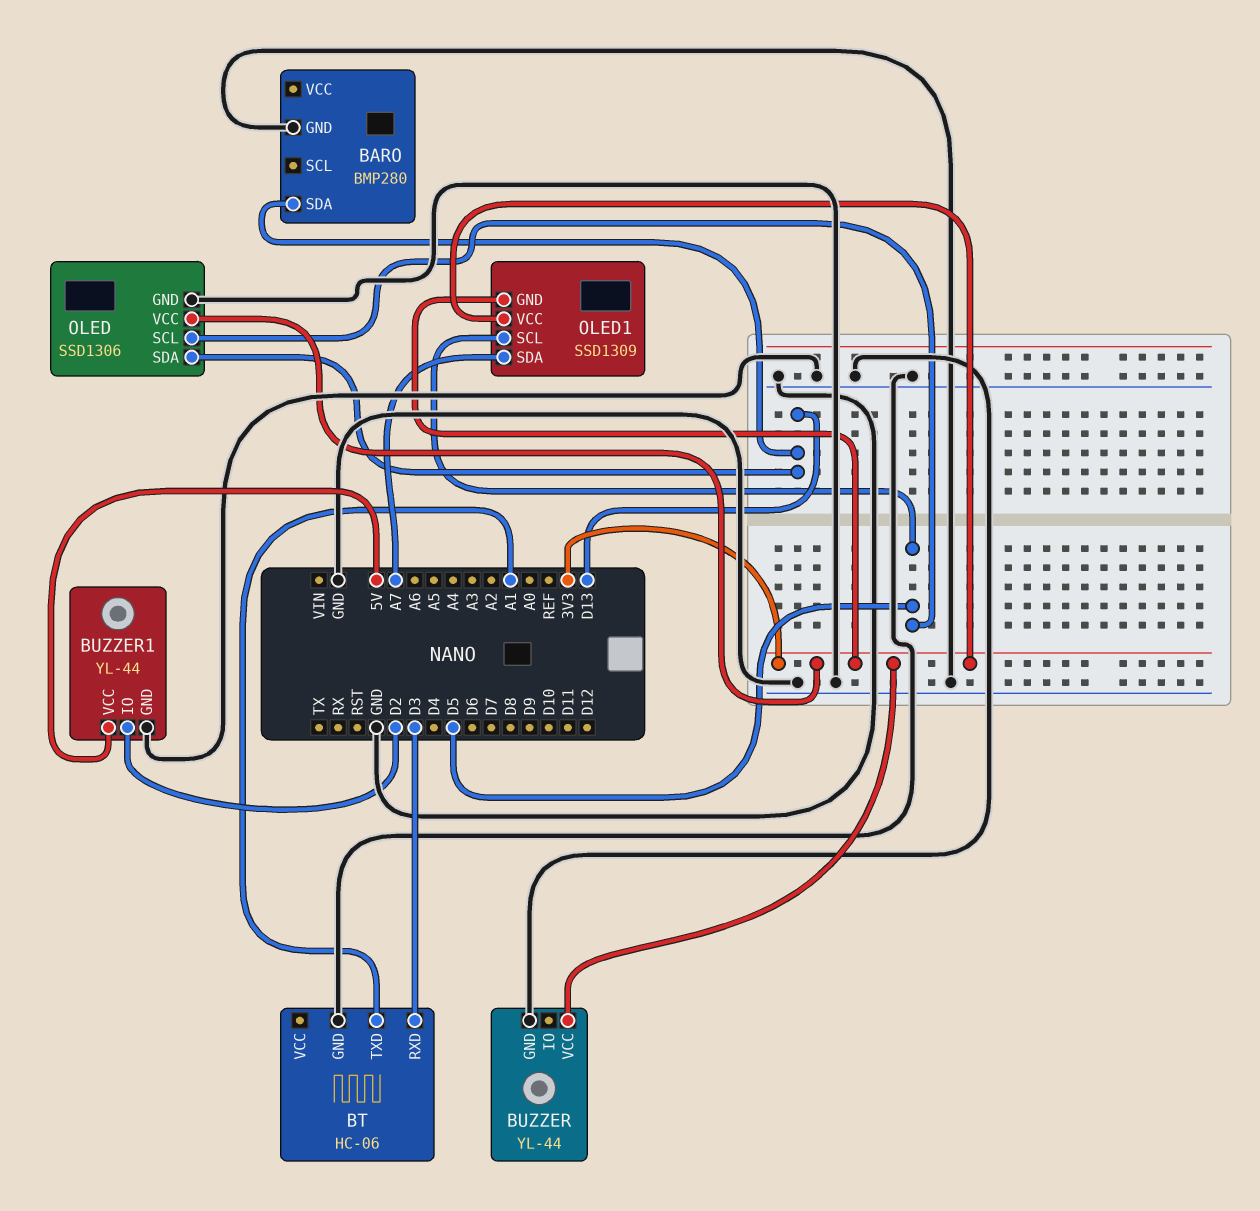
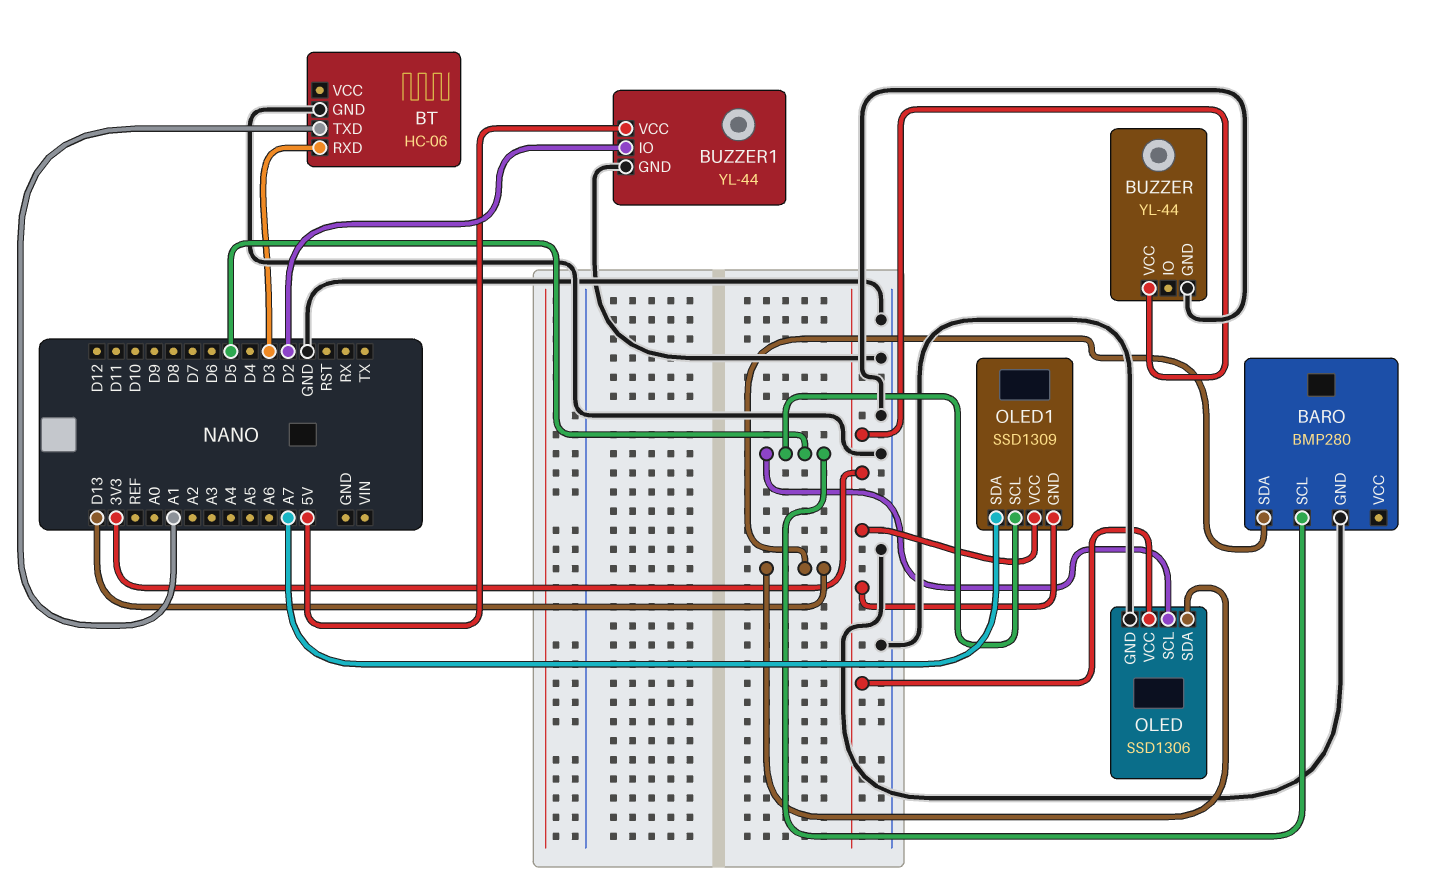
BARO pin SCL: none -> D5

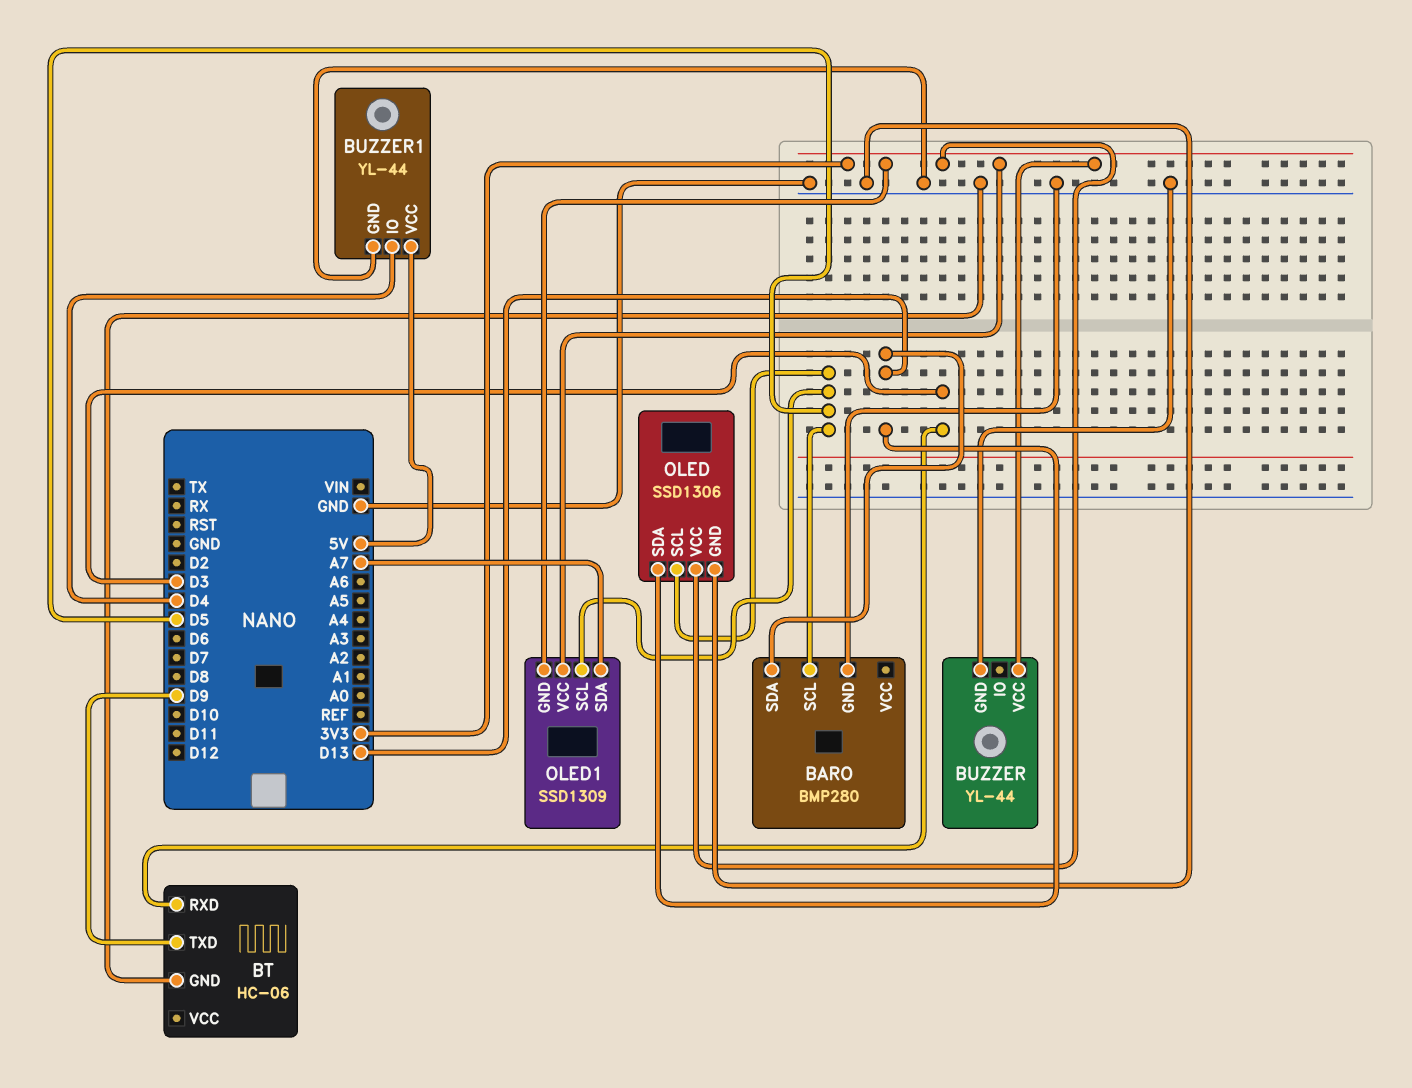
BT pin TXD: A1 -> D9
BUZZER1 pin IO: D2 -> D4

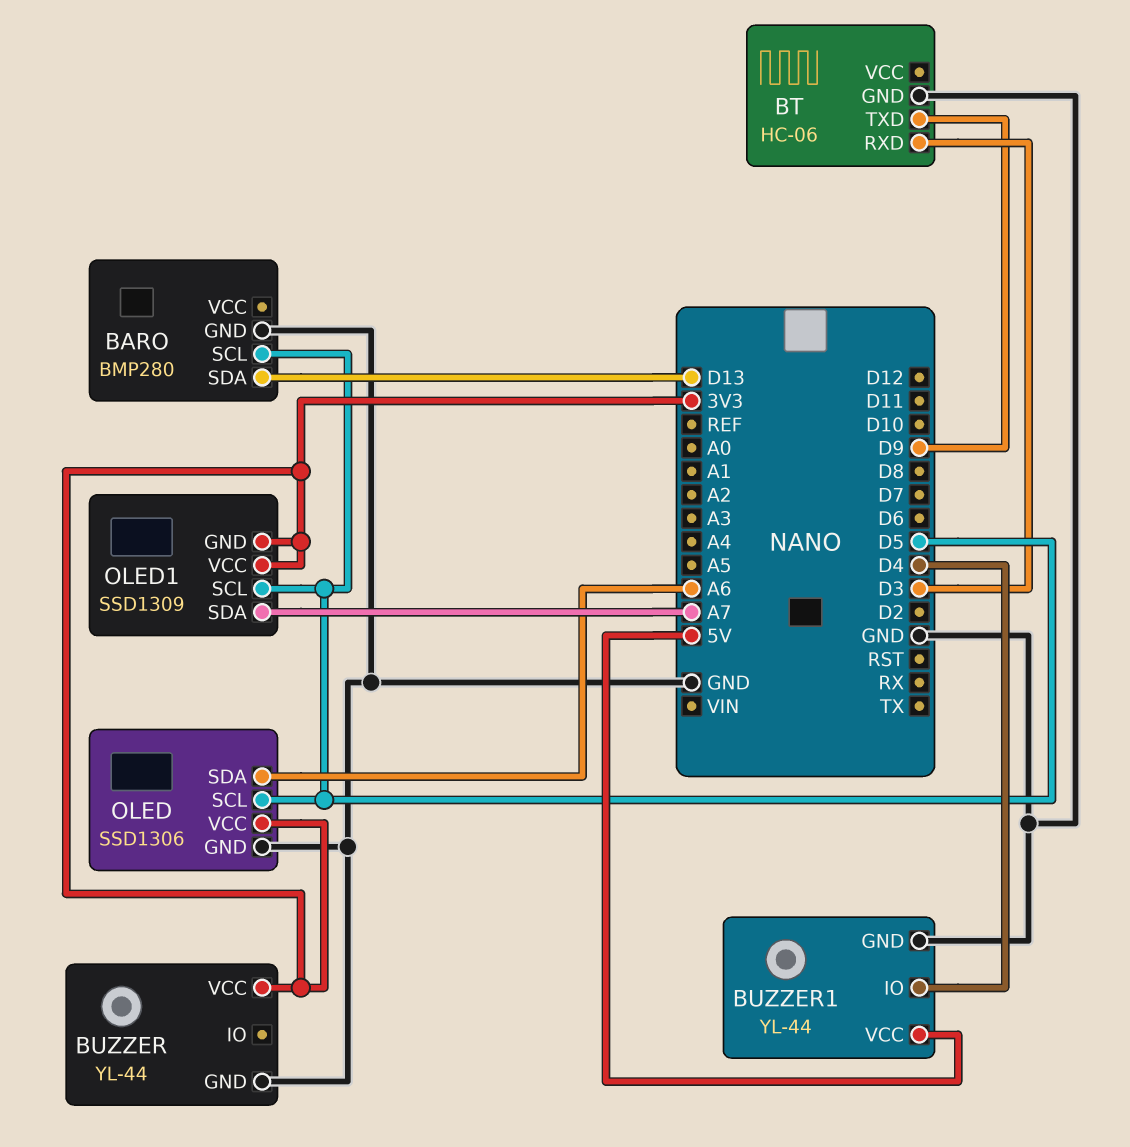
OLED pin SDA: D13 -> A6

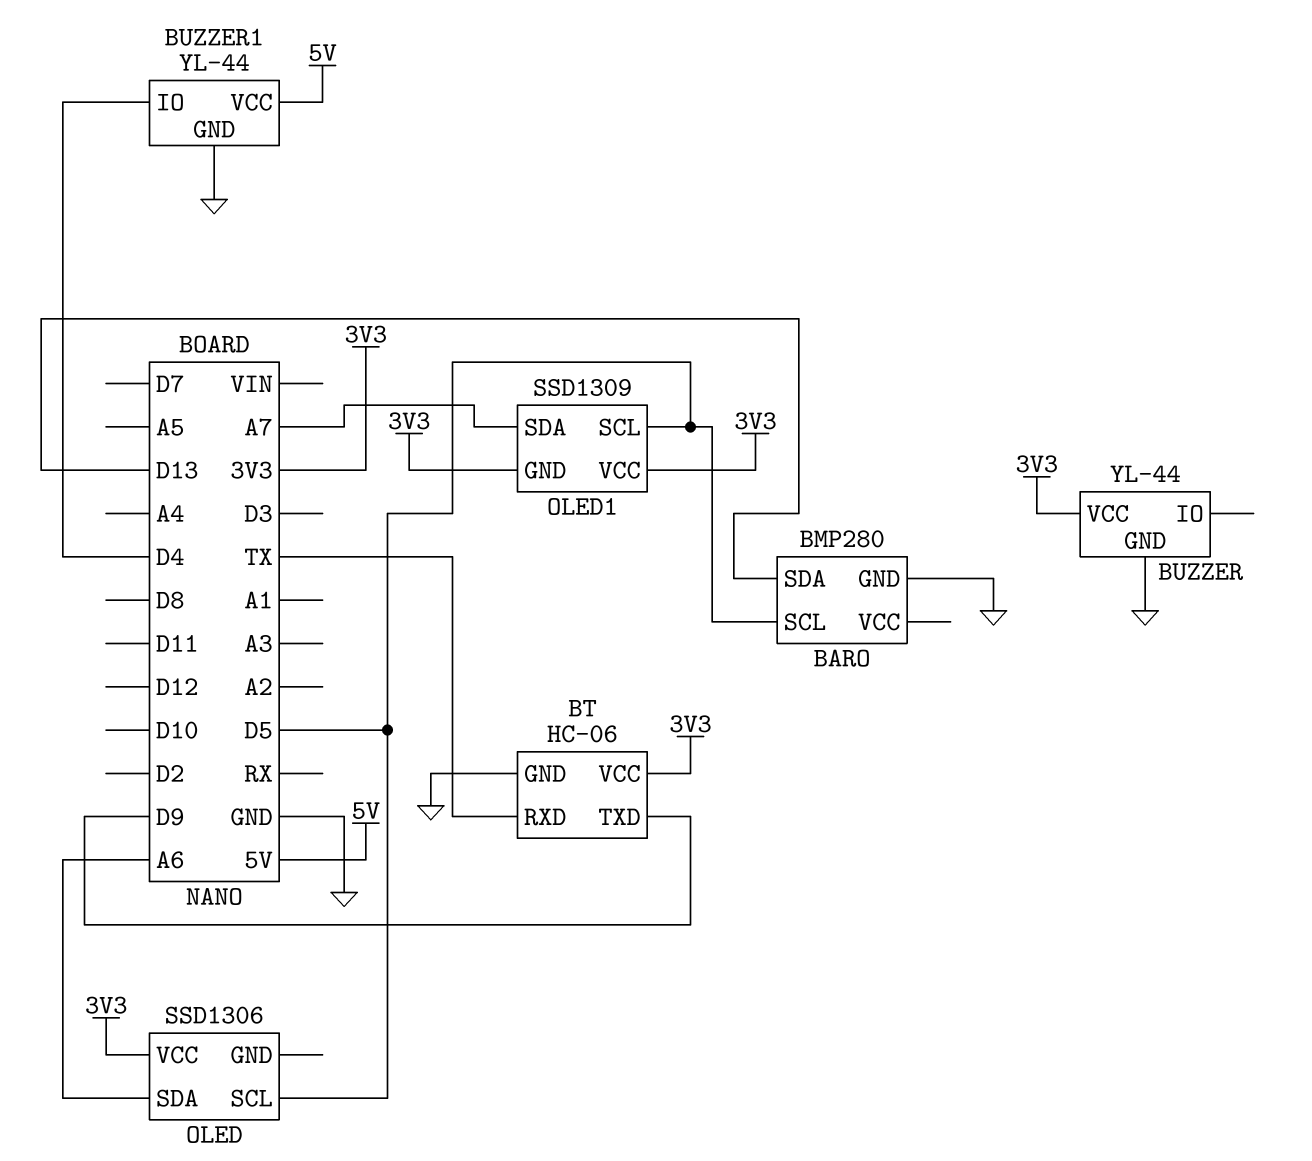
BT pin RXD: D3 -> TX
BT pin VCC: none -> 3V3
OLED pin GND: GND -> none

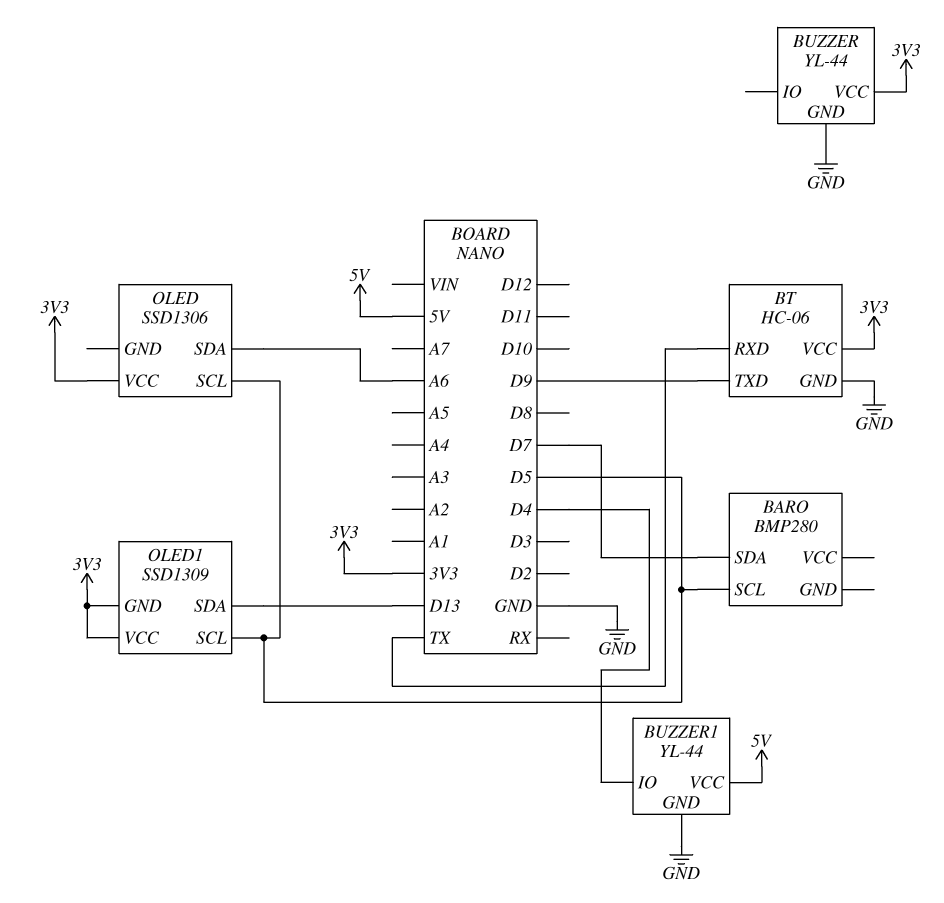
BARO pin GND: GND -> none
BARO pin SDA: D13 -> D7
OLED1 pin SDA: A7 -> D13

